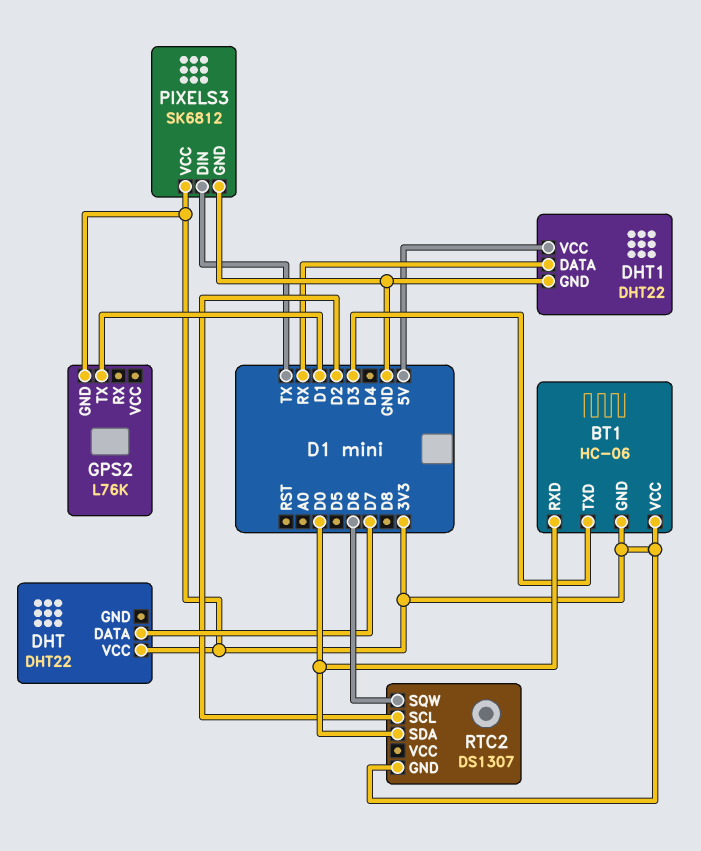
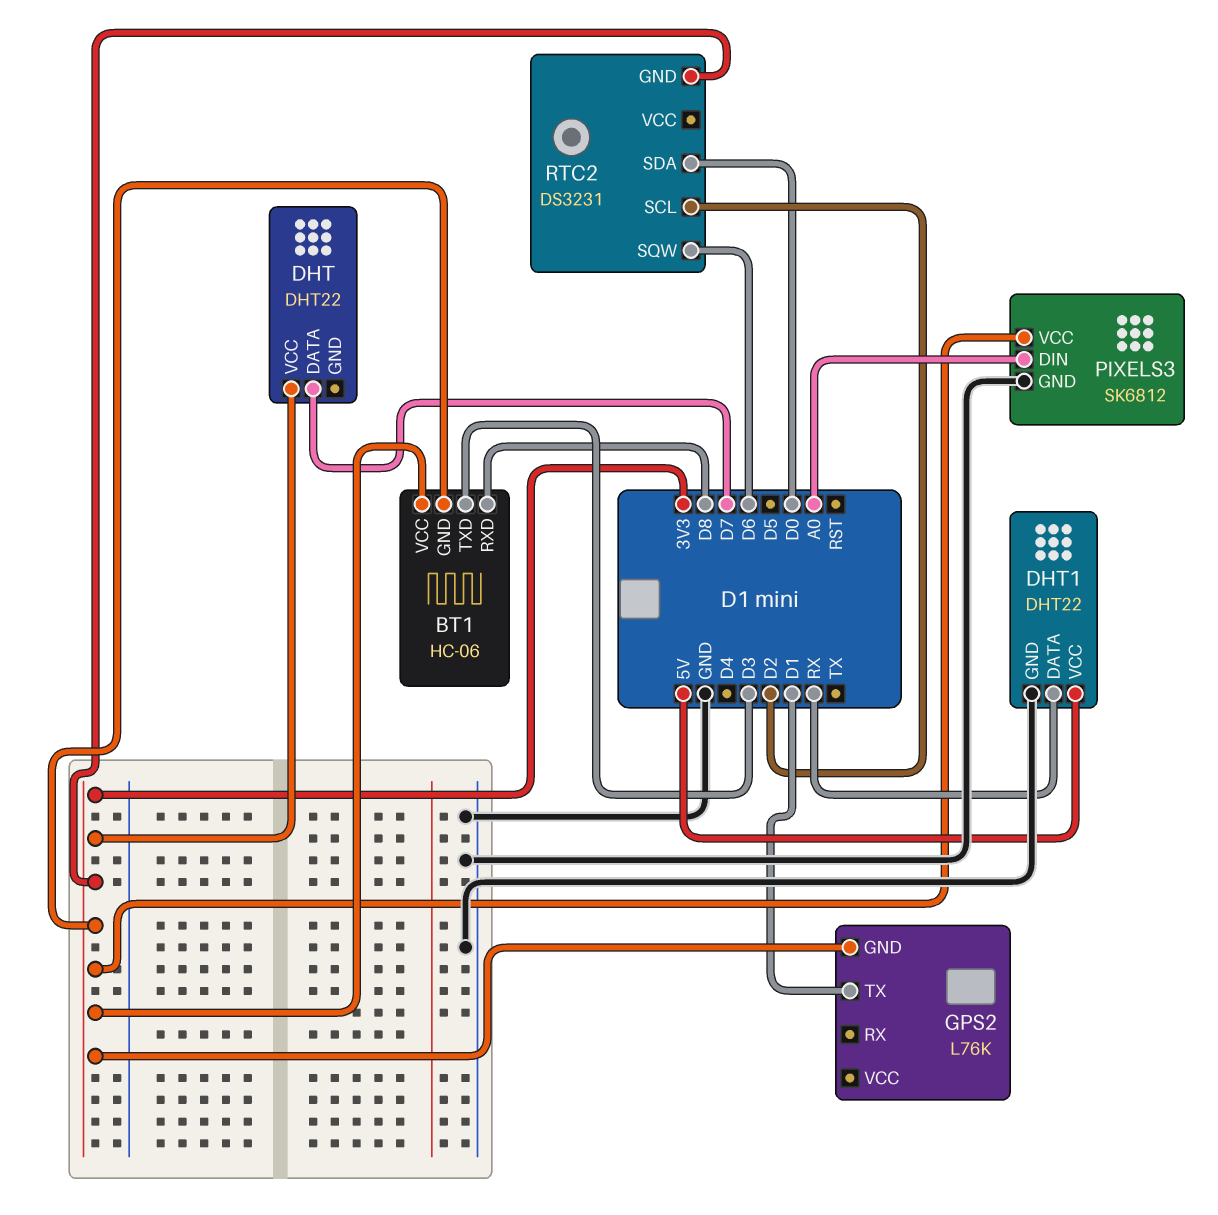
BT1 pin RXD: D0 -> D8
PIXELS3 pin DIN: TX -> A0
RTC2: DS1307 -> DS3231

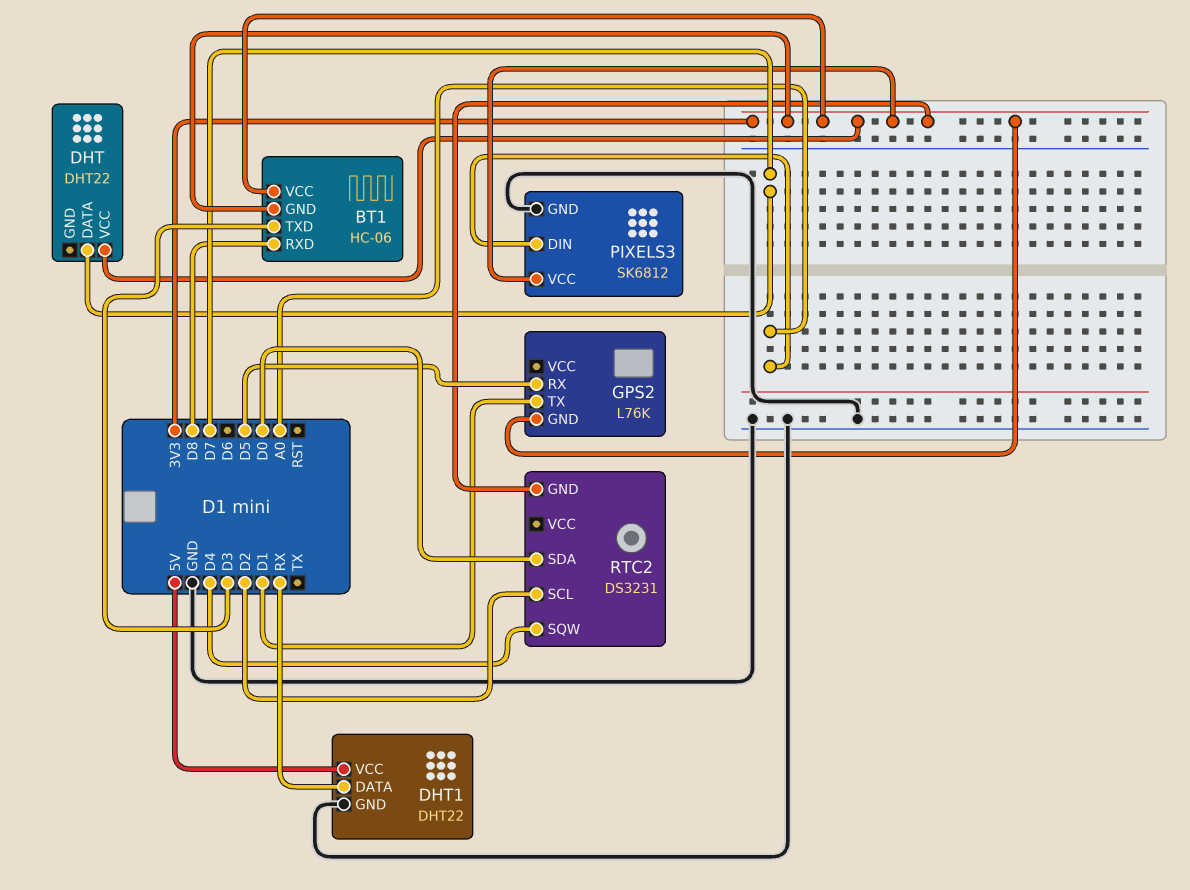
GPS2 pin RX: none -> D5
RTC2 pin SQW: D6 -> D4

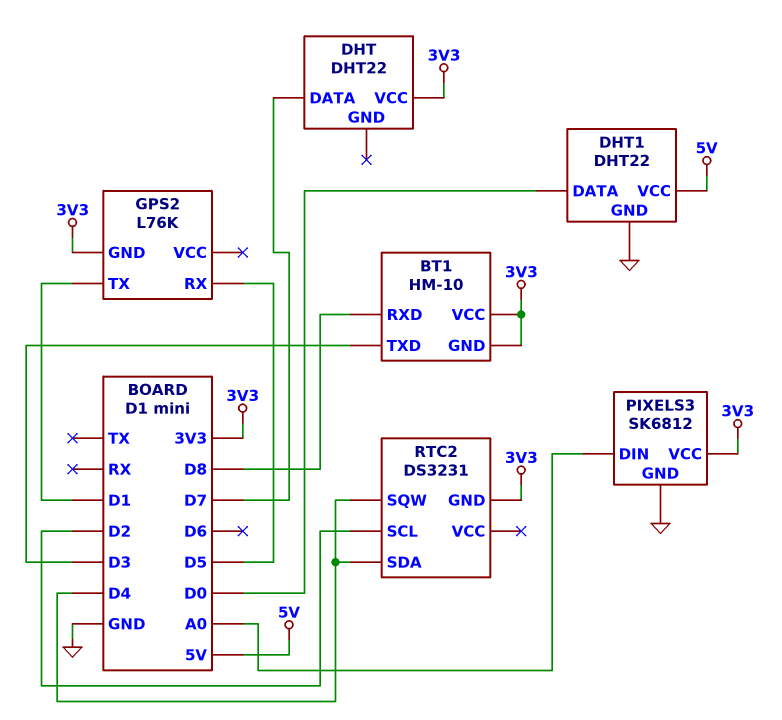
BT1: HC-06 -> HM-10
DHT1 pin DATA: RX -> D0
RTC2 pin SDA: D0 -> D4

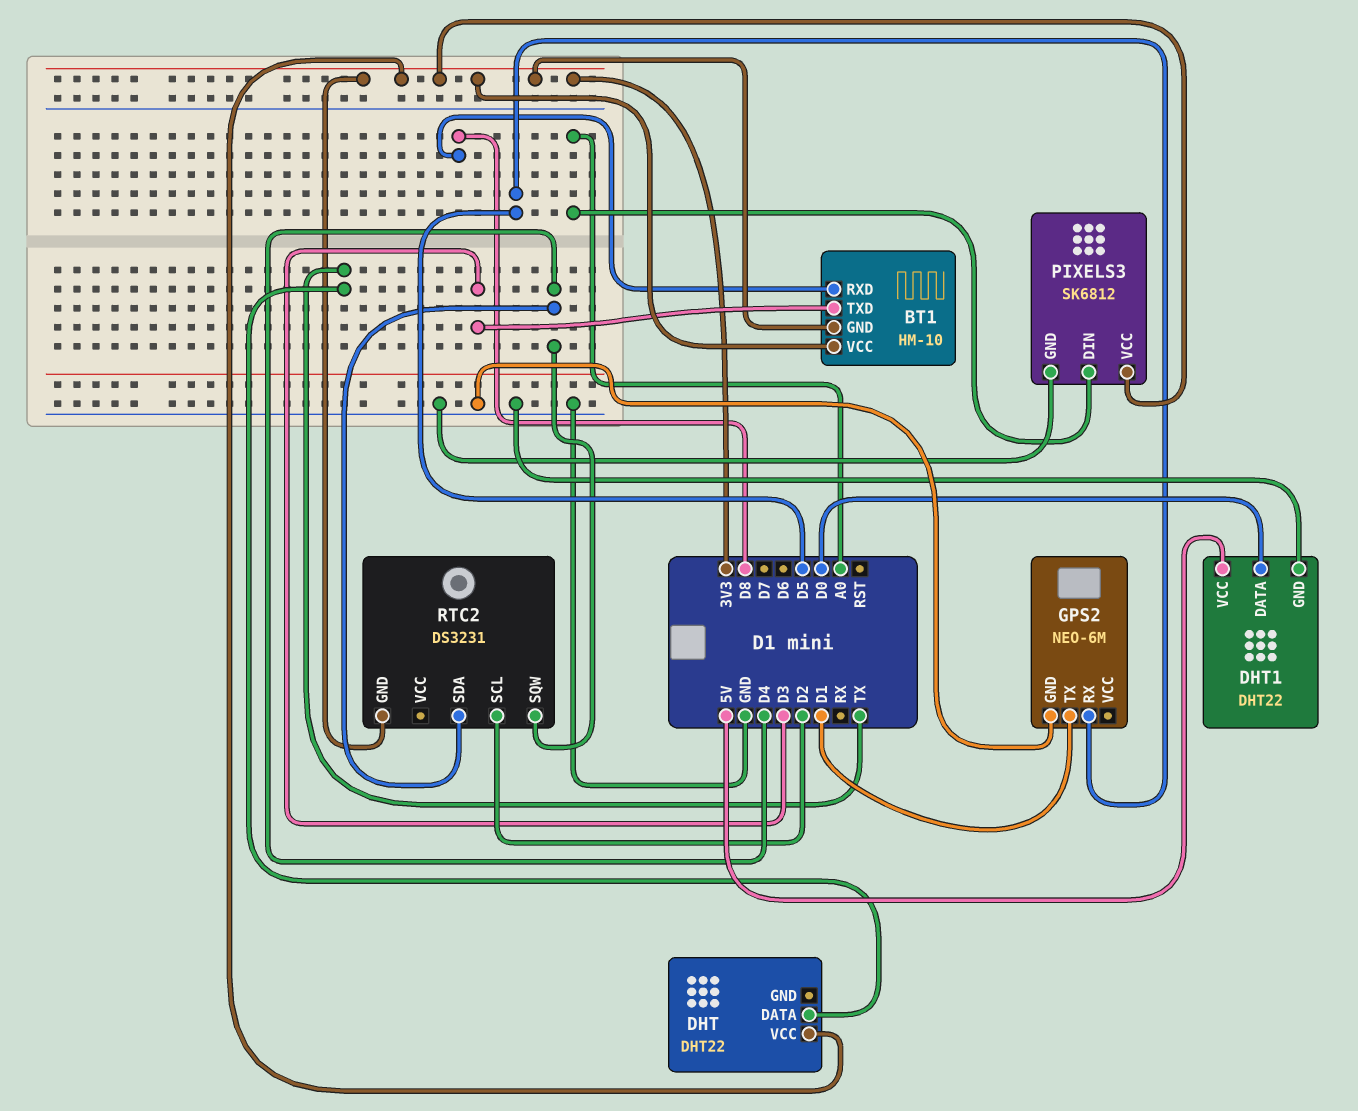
DHT pin DATA: D7 -> TX
GPS2: L76K -> NEO-6M
GPS2 pin GND: 3V3 -> GND

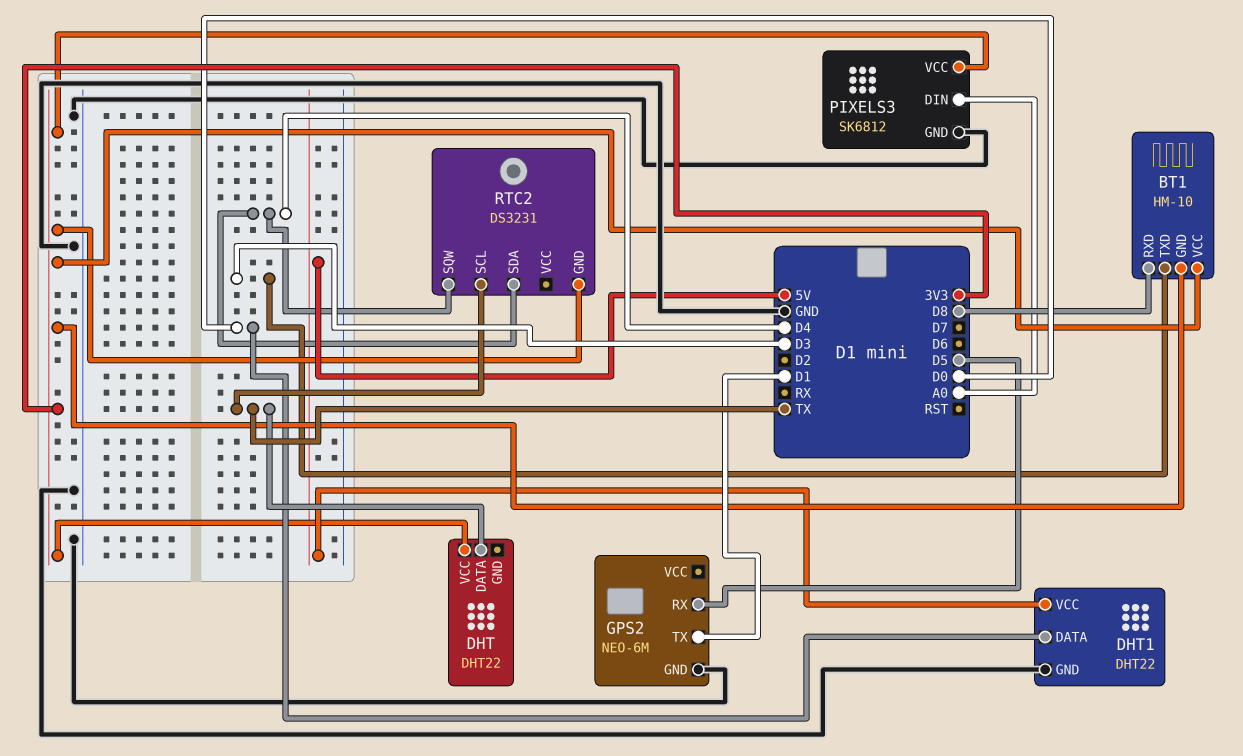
RTC2 pin SCL: D2 -> TX

